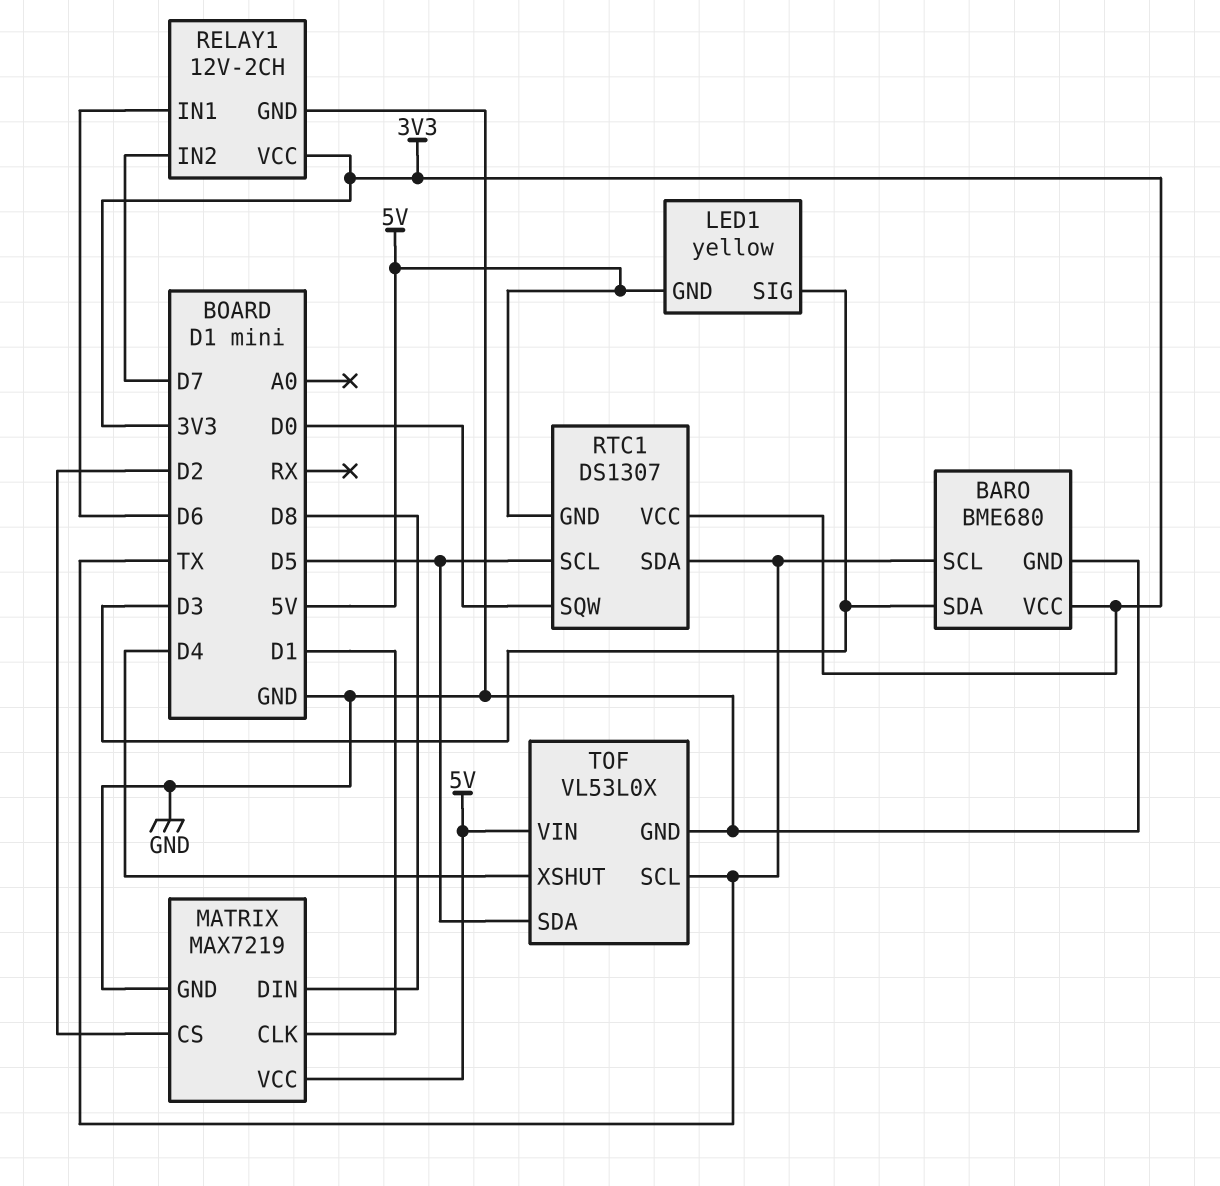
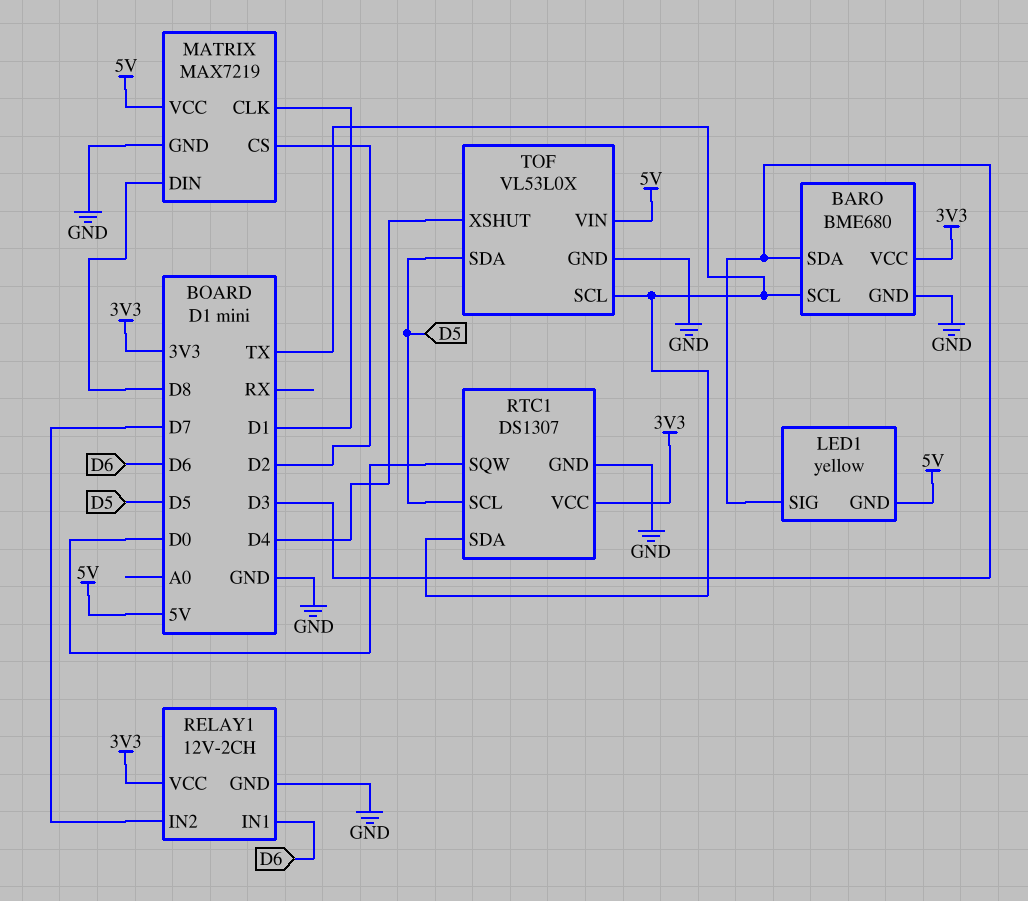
RTC1 pin GND: 5V -> GND

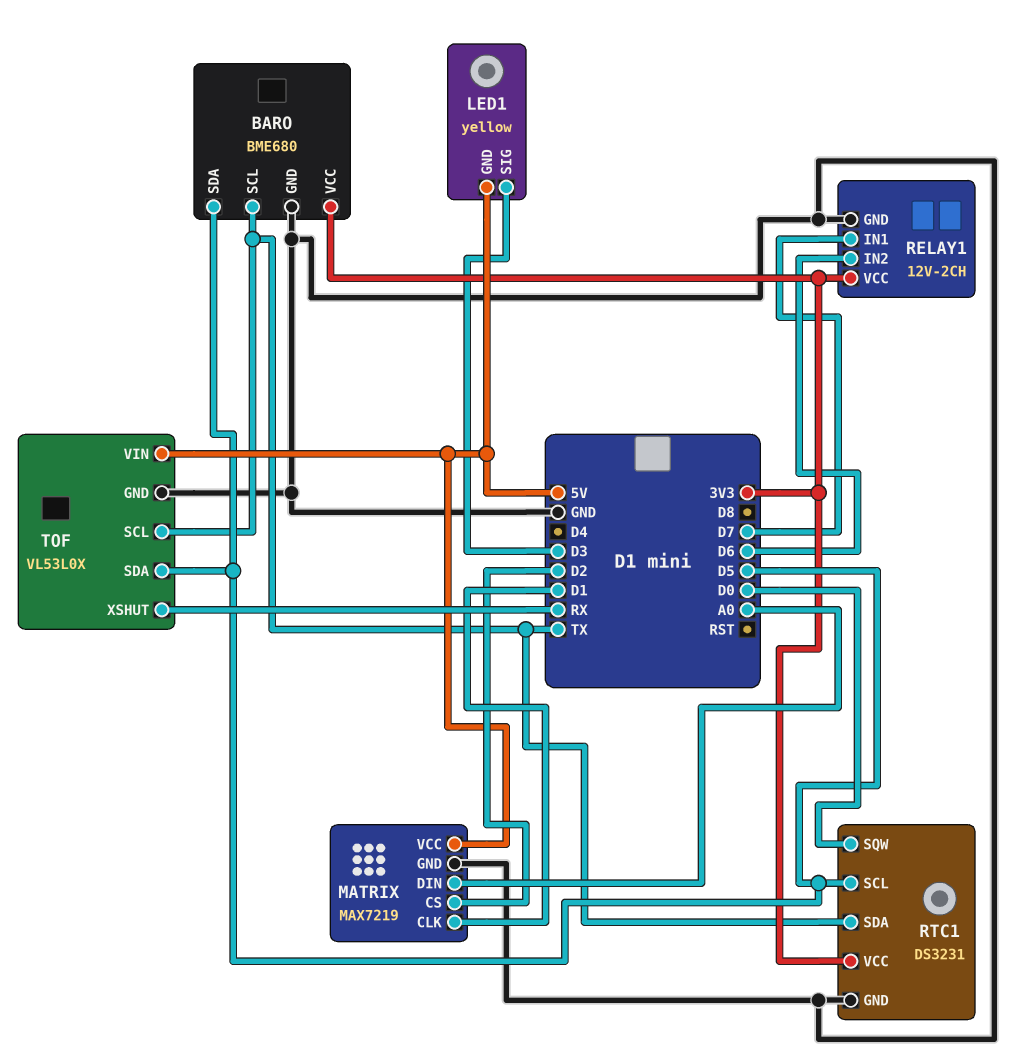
BARO pin SDA: D3 -> D5
MATRIX pin DIN: D8 -> A0
RELAY1 pin IN1: D6 -> D7
RELAY1 pin IN2: D7 -> D6
RTC1: DS1307 -> DS3231
TOF pin XSHUT: D4 -> RX

